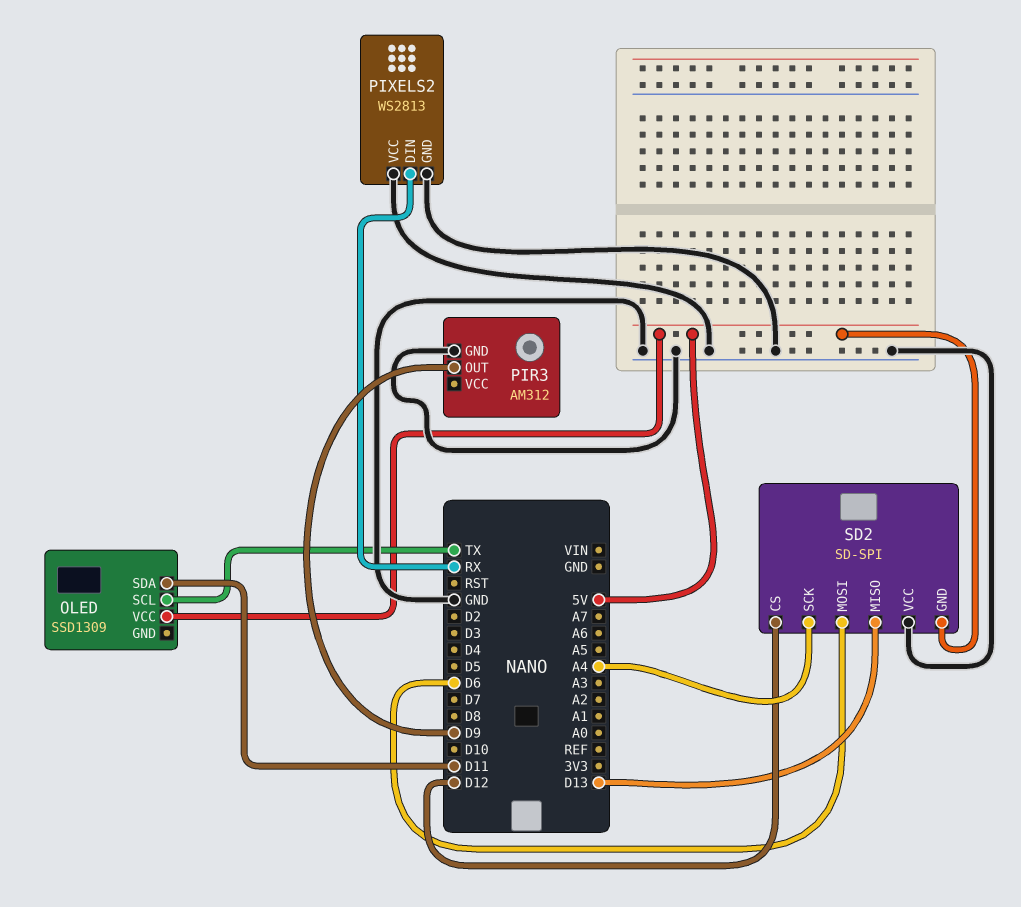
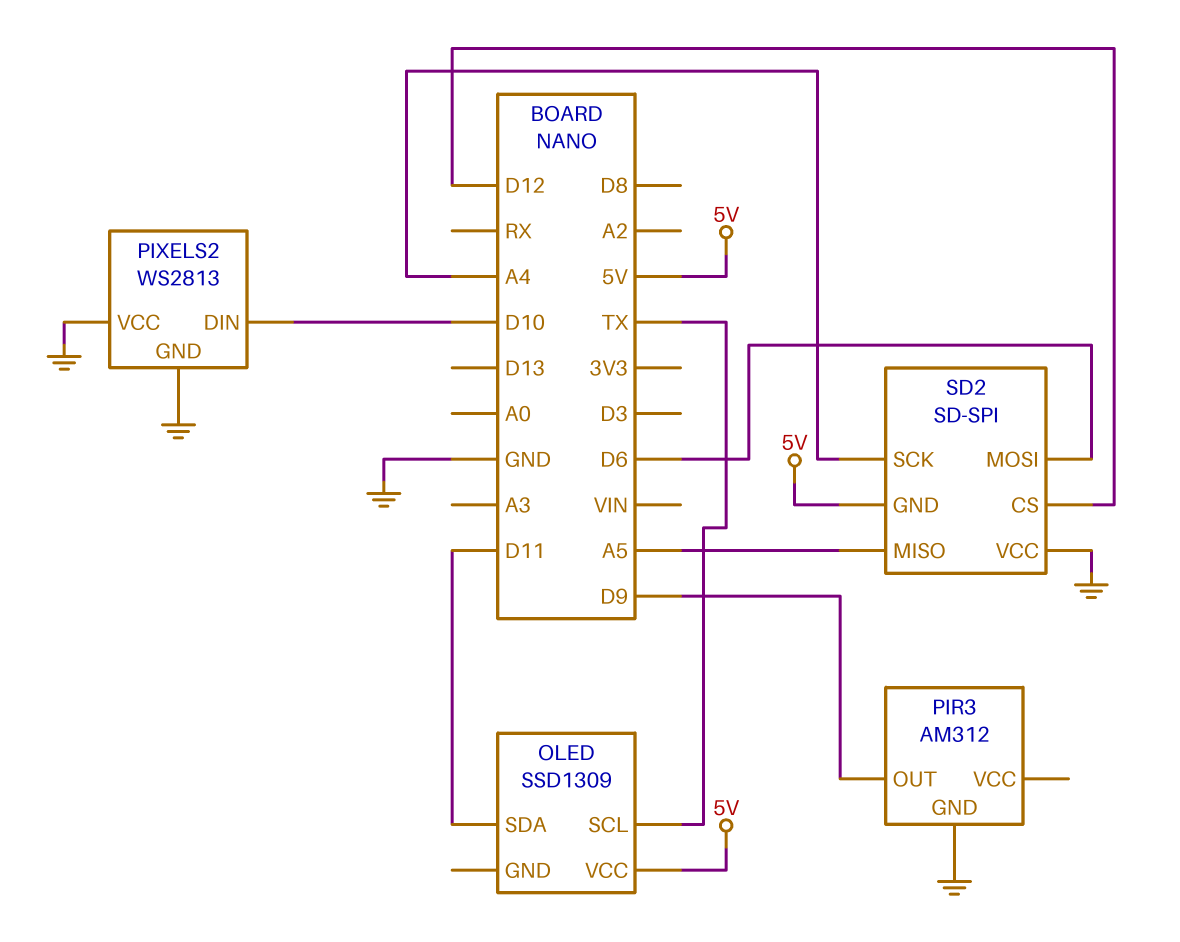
PIXELS2 pin DIN: RX -> D10
SD2 pin MISO: D13 -> A5

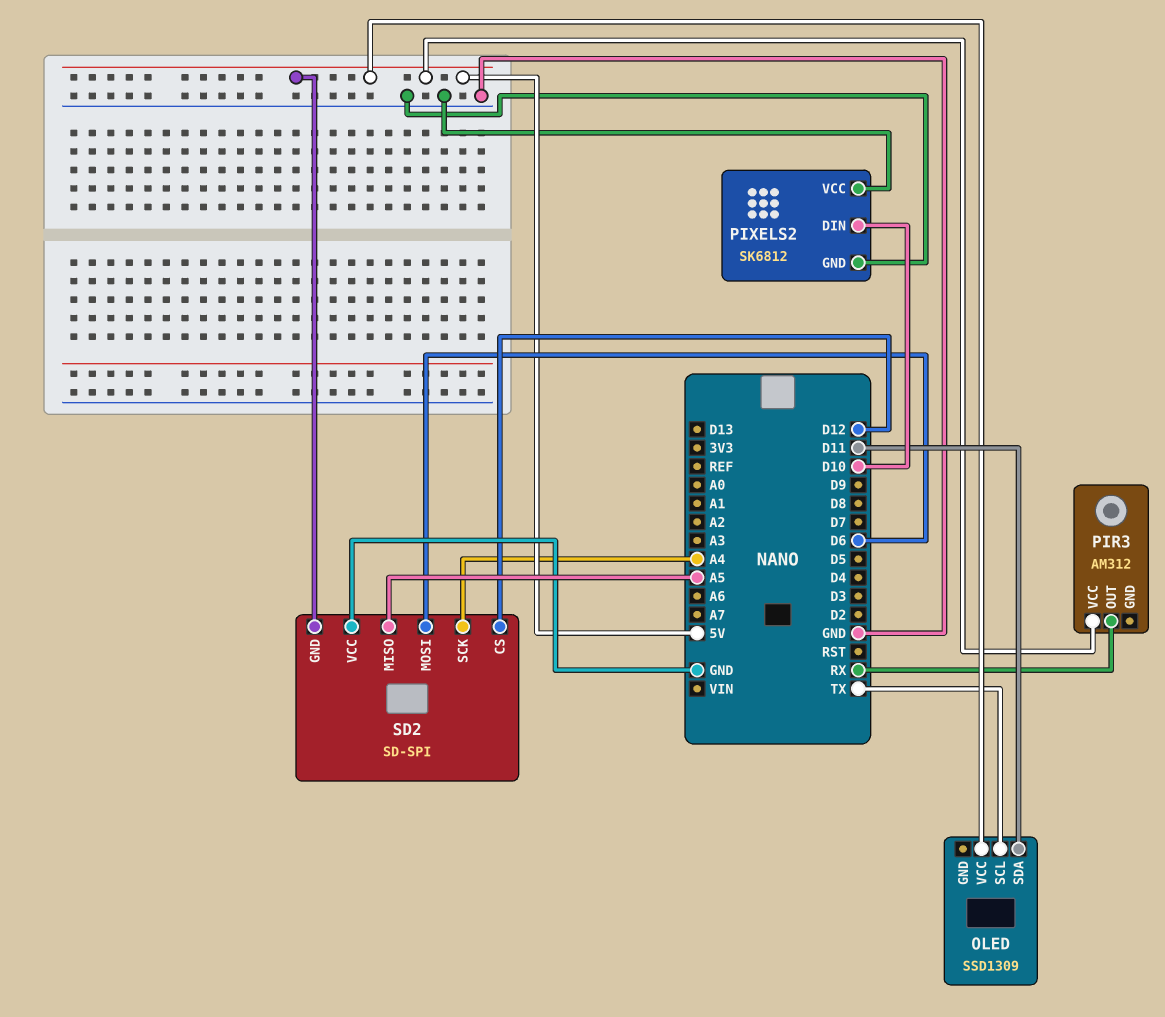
PIR3 pin GND: GND -> none
PIR3 pin OUT: D9 -> RX
PIR3 pin VCC: none -> 5V
PIXELS2: WS2813 -> SK6812

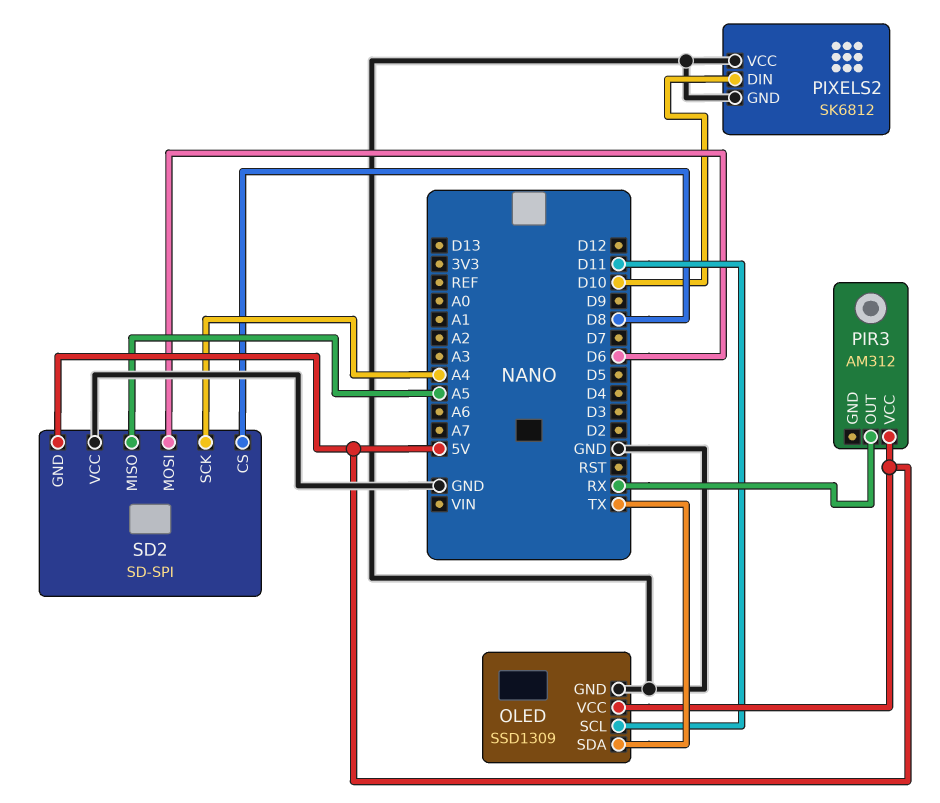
OLED pin GND: none -> GND
OLED pin SCL: TX -> D11
OLED pin SDA: D11 -> TX
SD2 pin CS: D12 -> D8

